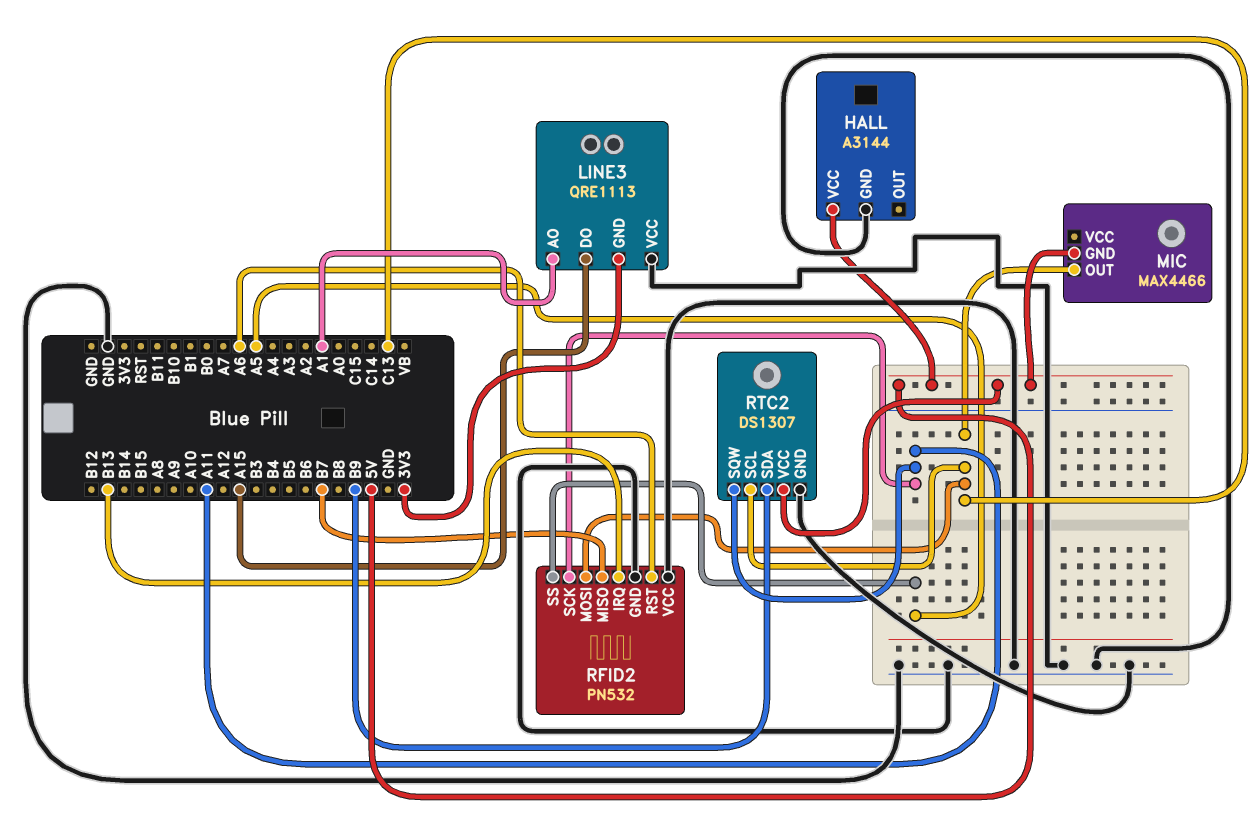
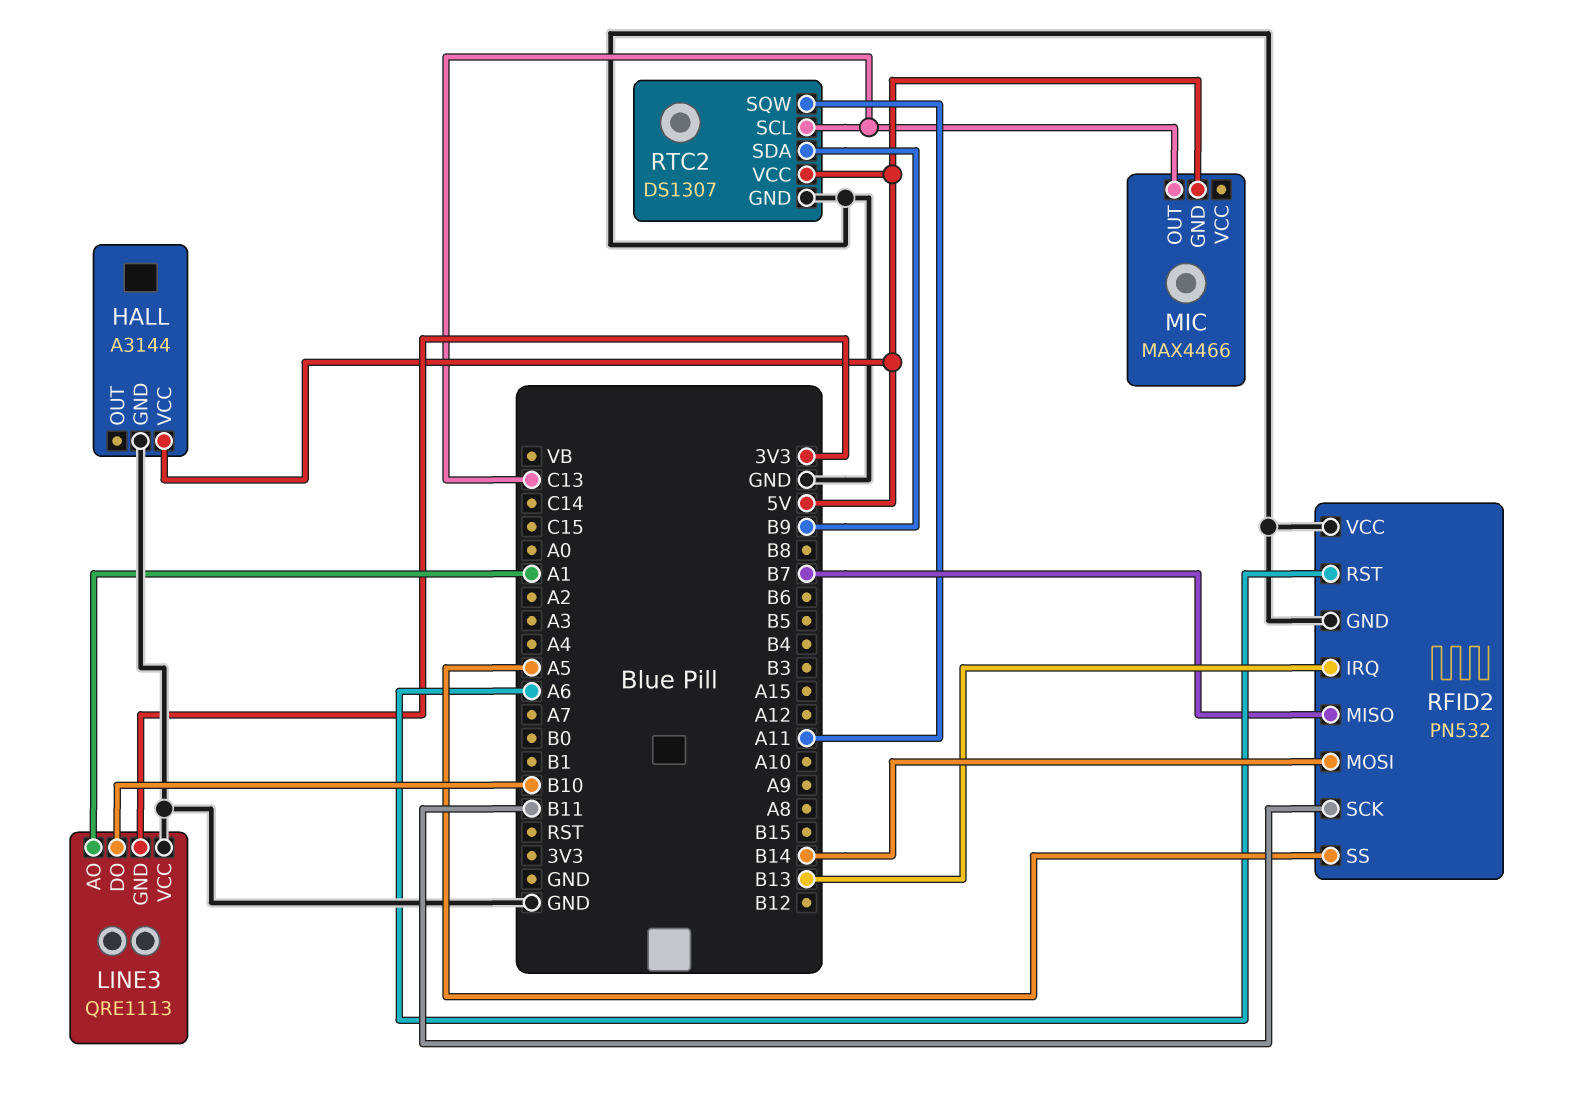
LINE3 pin DO: A15 -> B10
RFID2 pin MOSI: C13 -> B14
RFID2 pin SCK: A11 -> B11

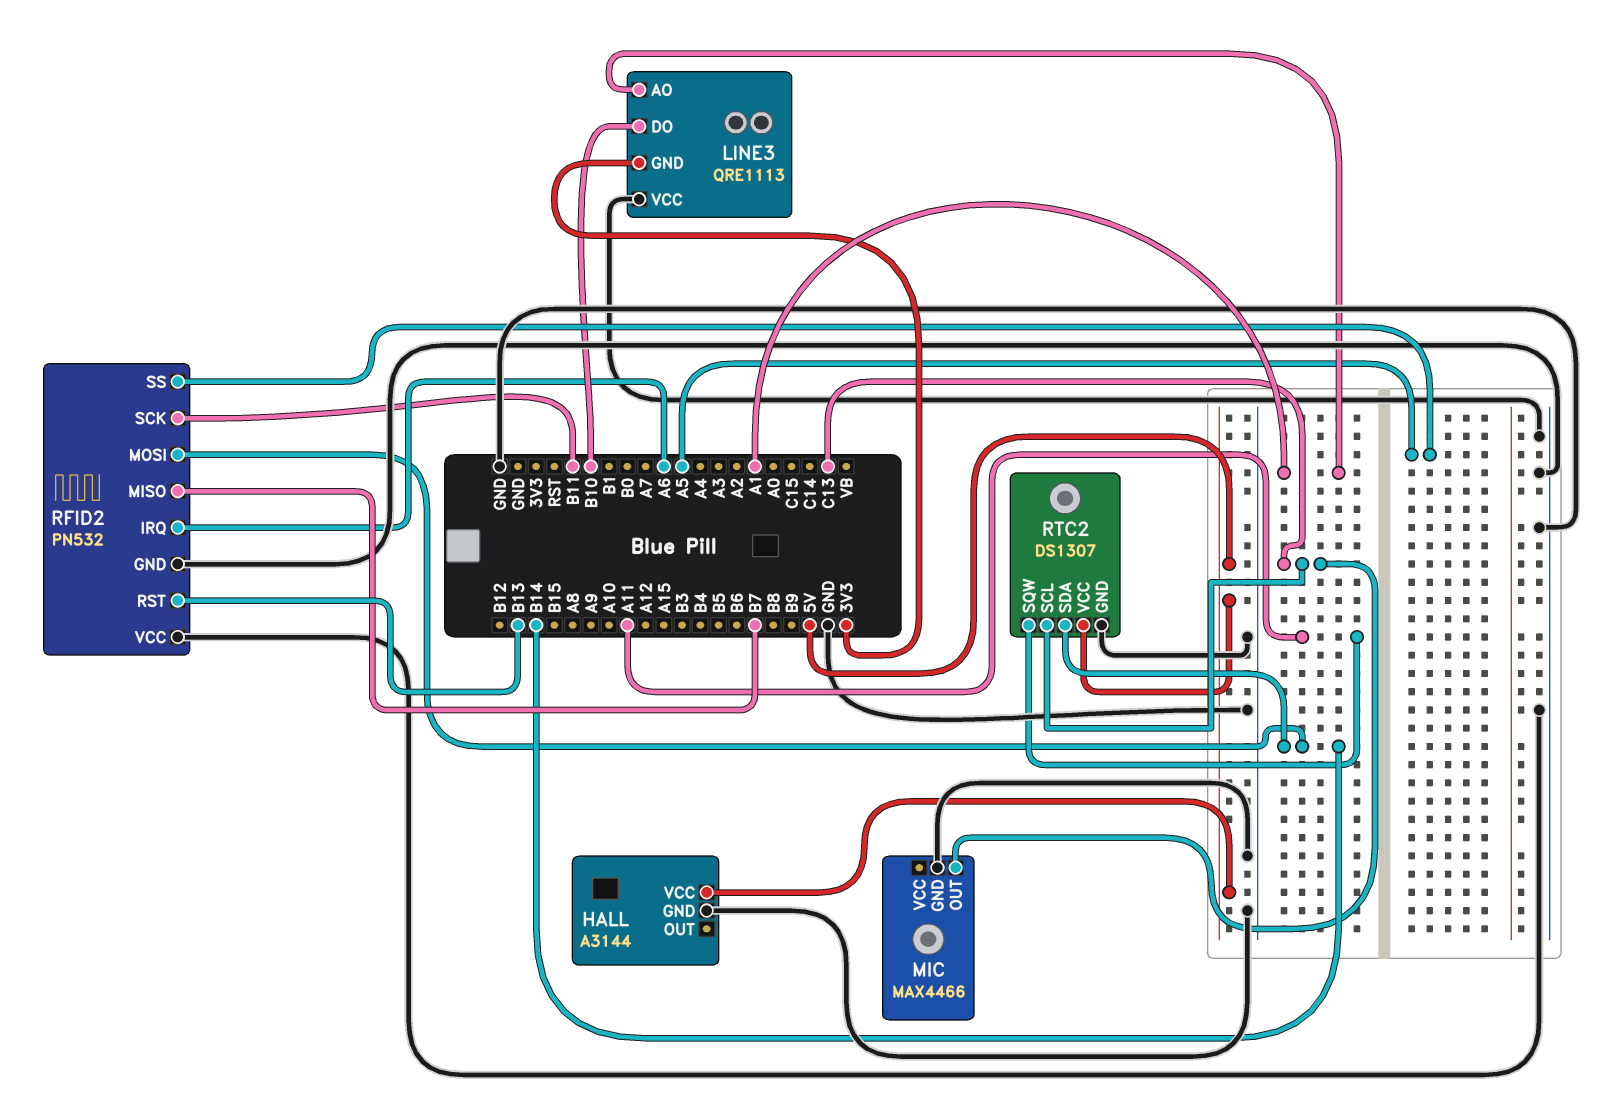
MIC pin GND: 5V -> GND
RFID2 pin IRQ: B13 -> A6
RFID2 pin RST: A6 -> B13
RTC2 pin SDA: B9 -> B14

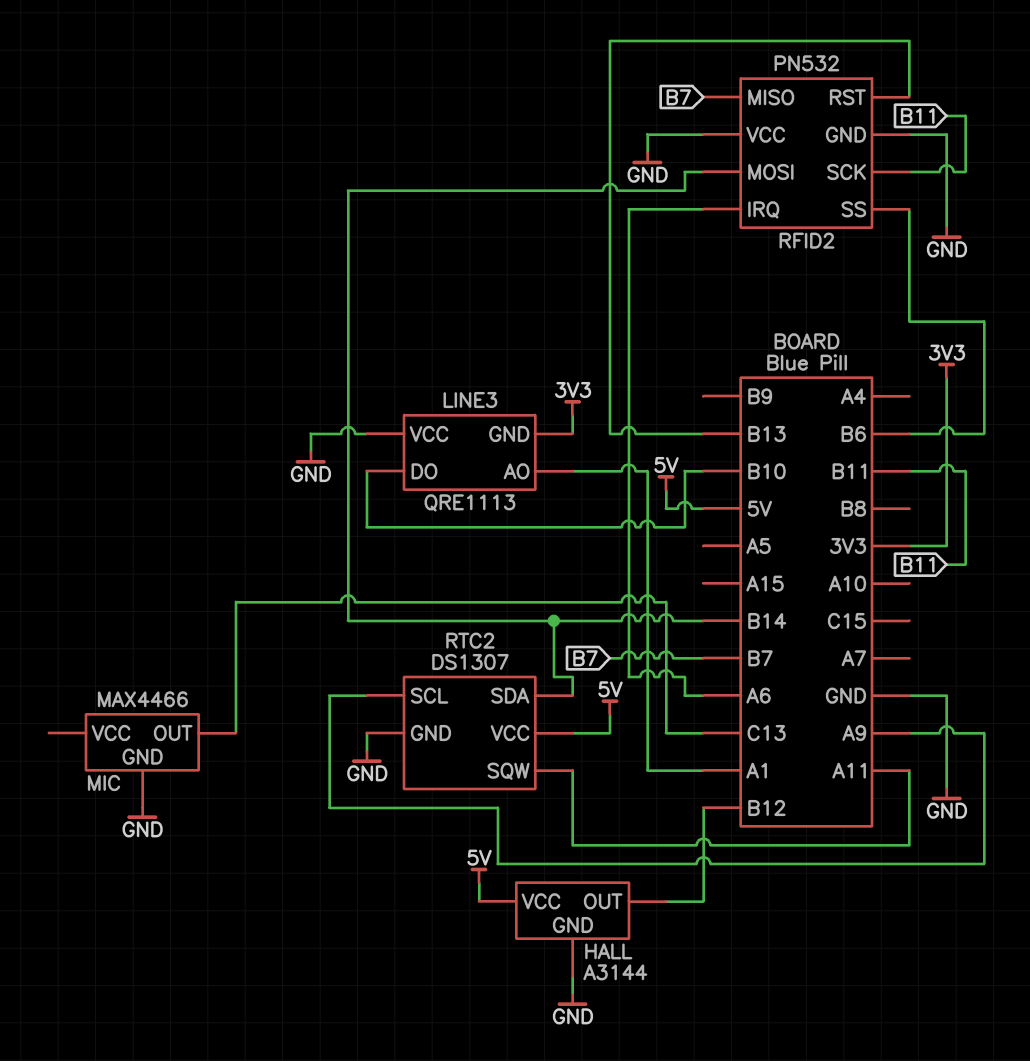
HALL pin OUT: none -> B12
RFID2 pin SS: A5 -> B6
RTC2 pin SCL: C13 -> A9

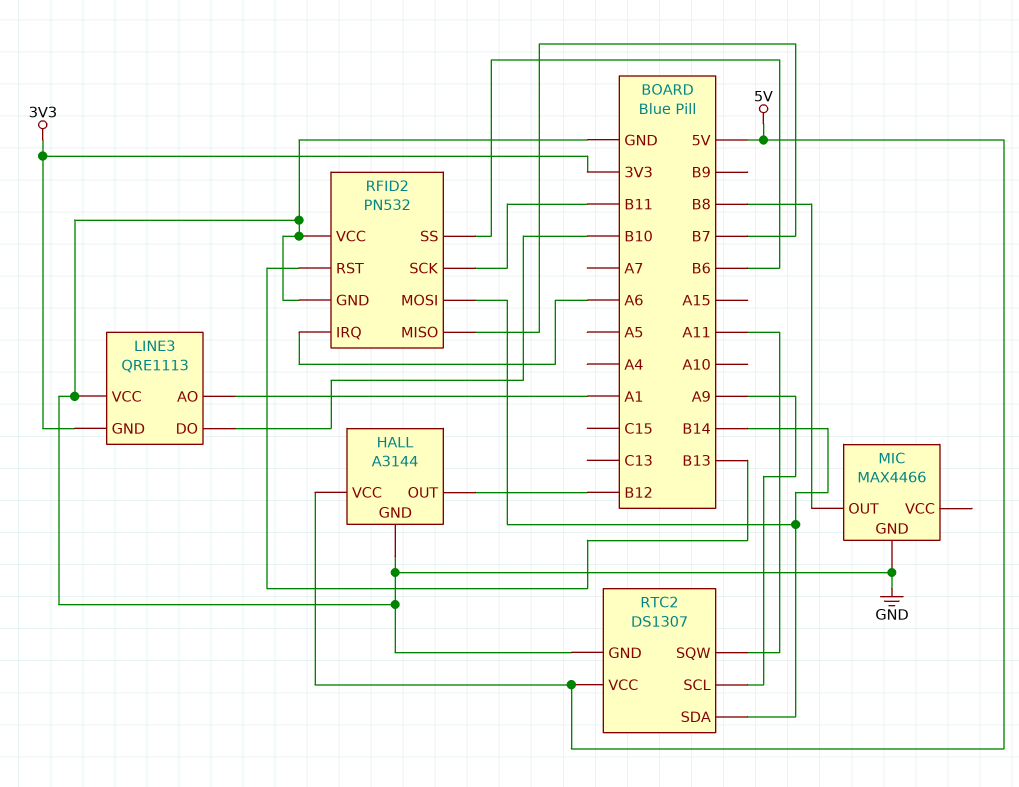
MIC pin OUT: C13 -> B8

